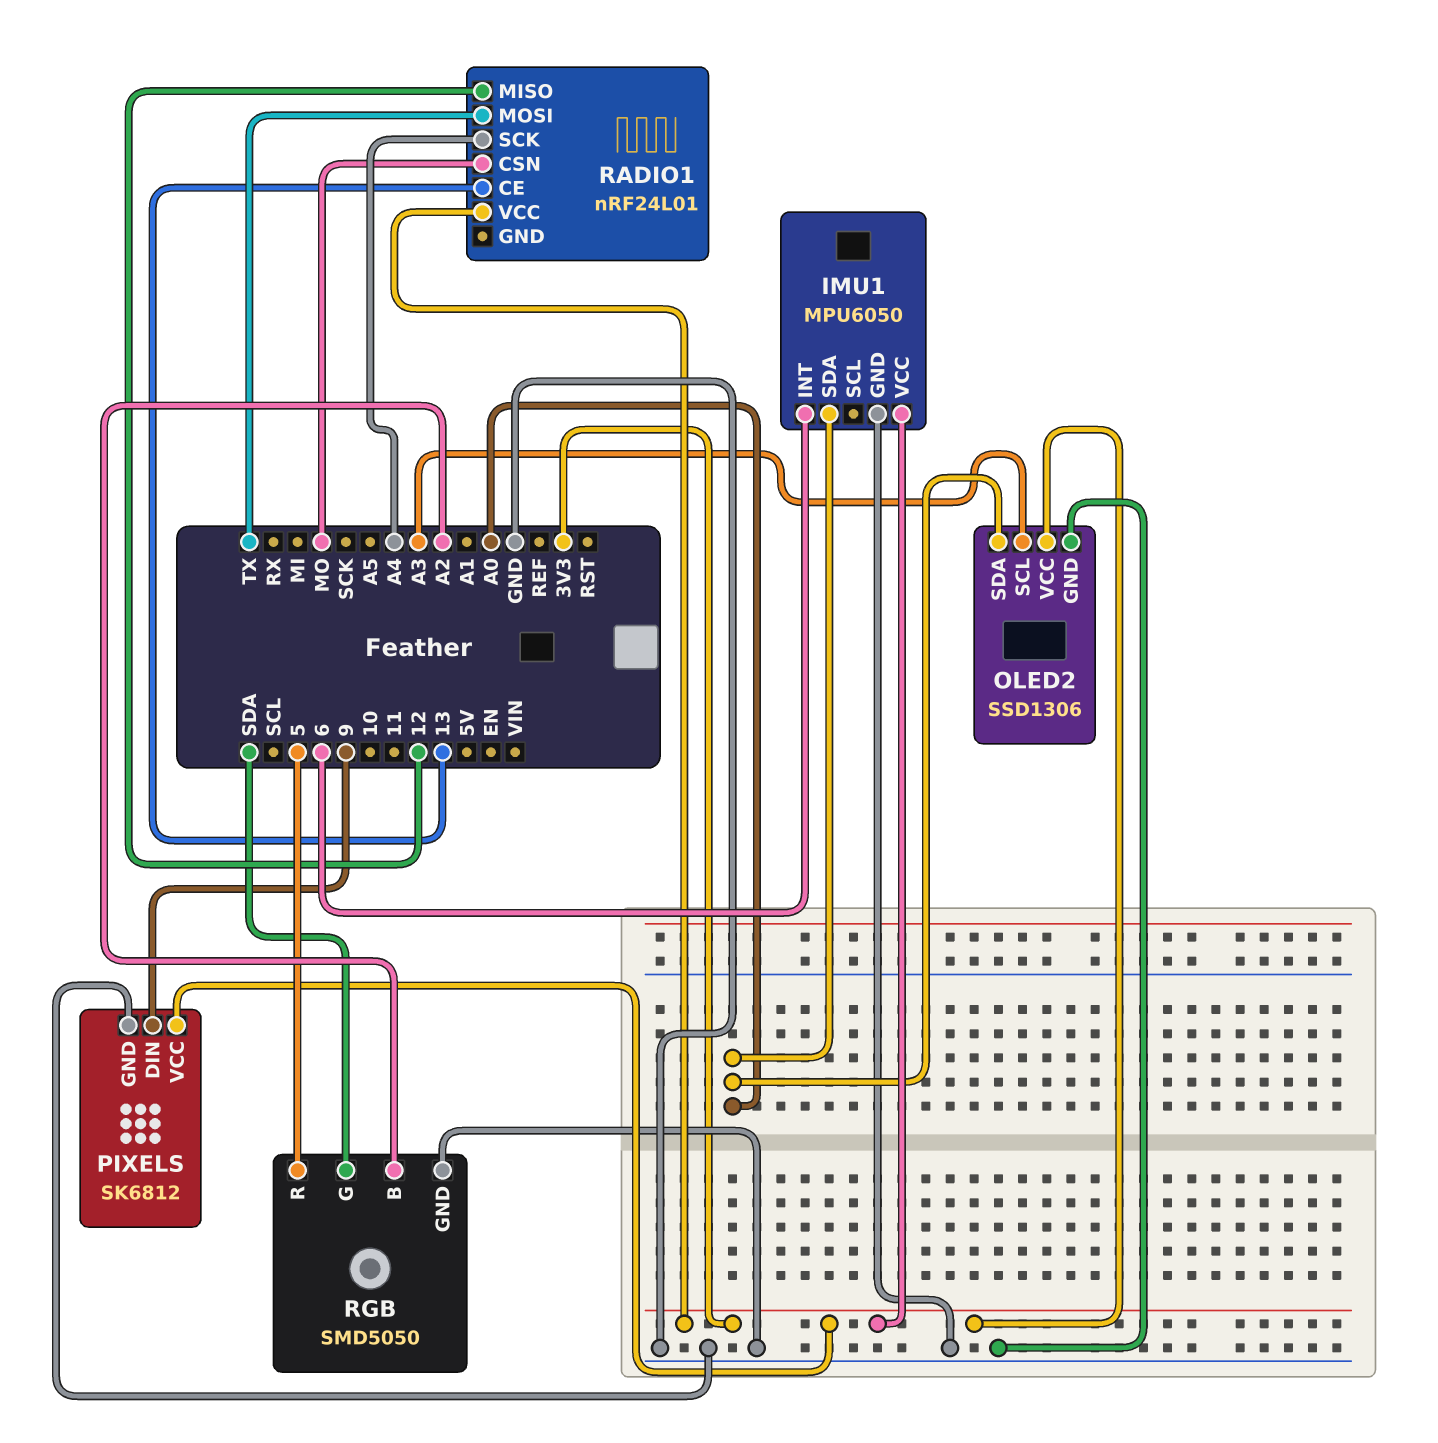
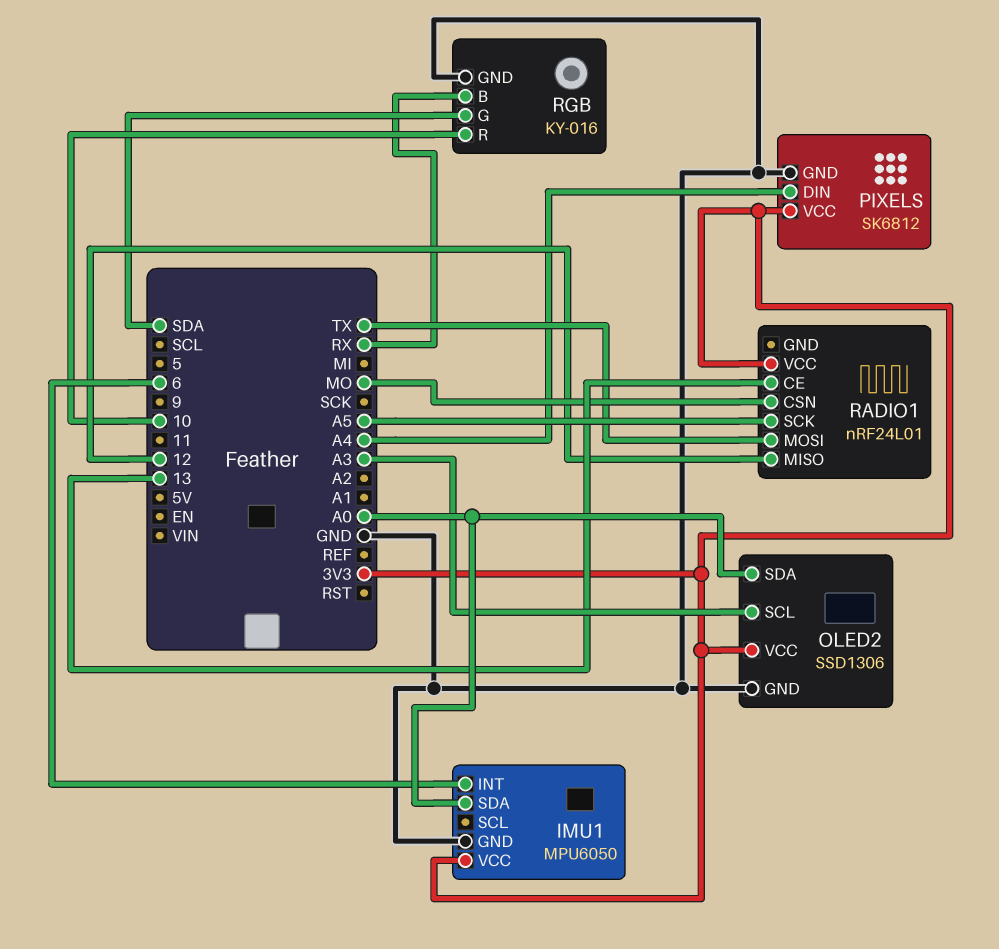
PIXELS pin DIN: 9 -> A4
RADIO1 pin SCK: A4 -> A5
RGB: SMD5050 -> KY-016
RGB pin B: A2 -> RX
RGB pin R: 5 -> 10

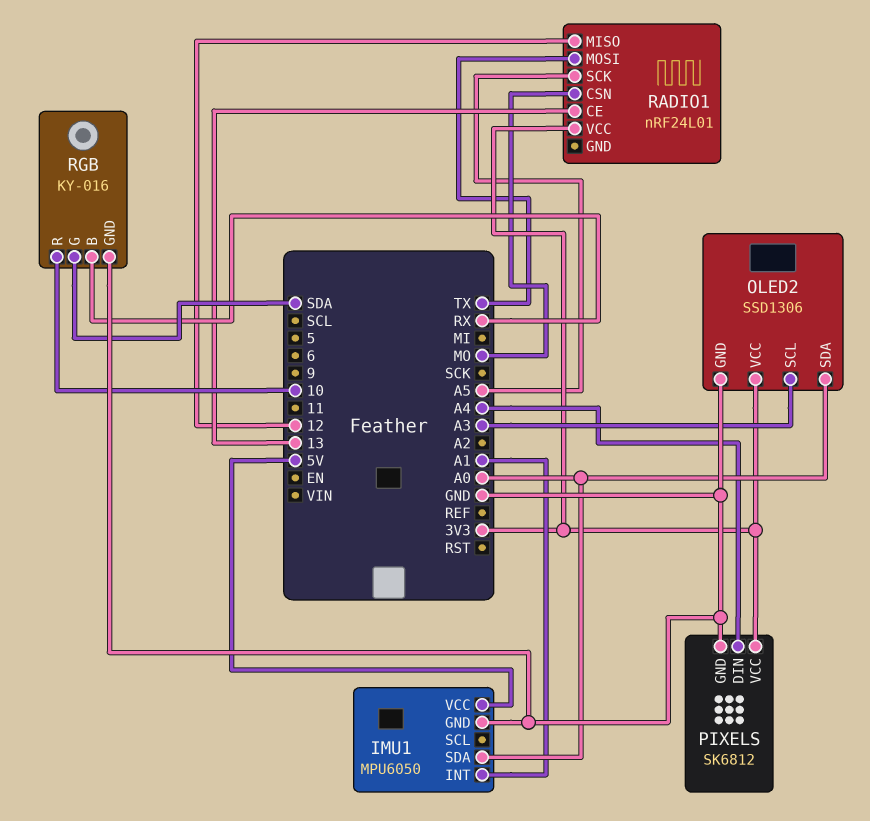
IMU1 pin INT: 6 -> A1
IMU1 pin VCC: 3V3 -> 5V

